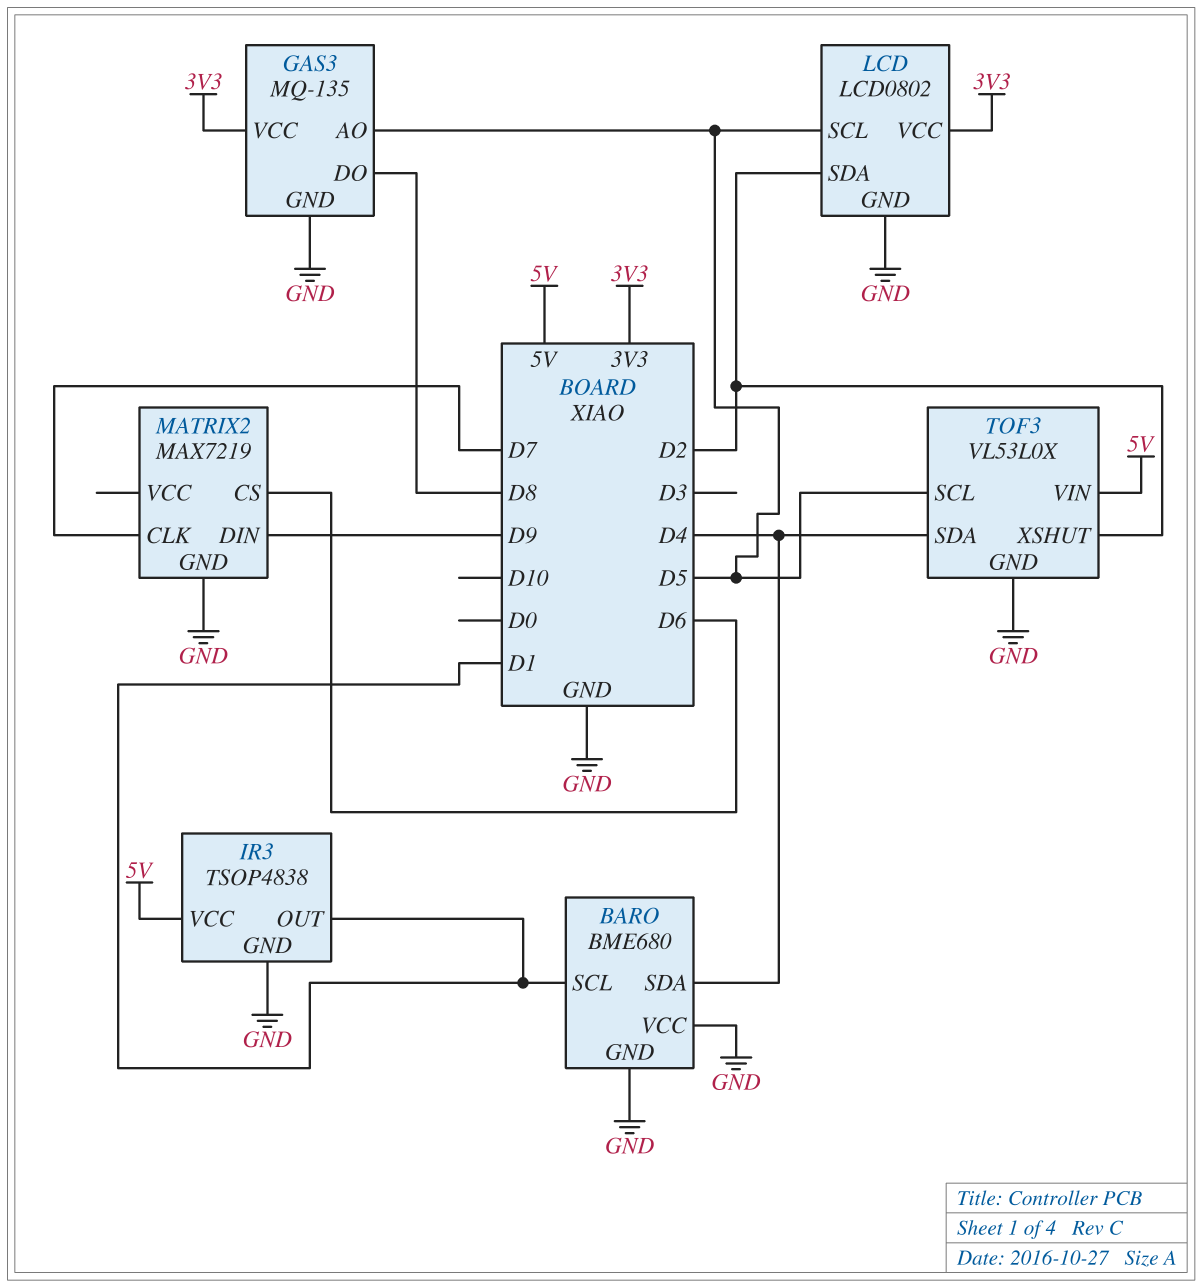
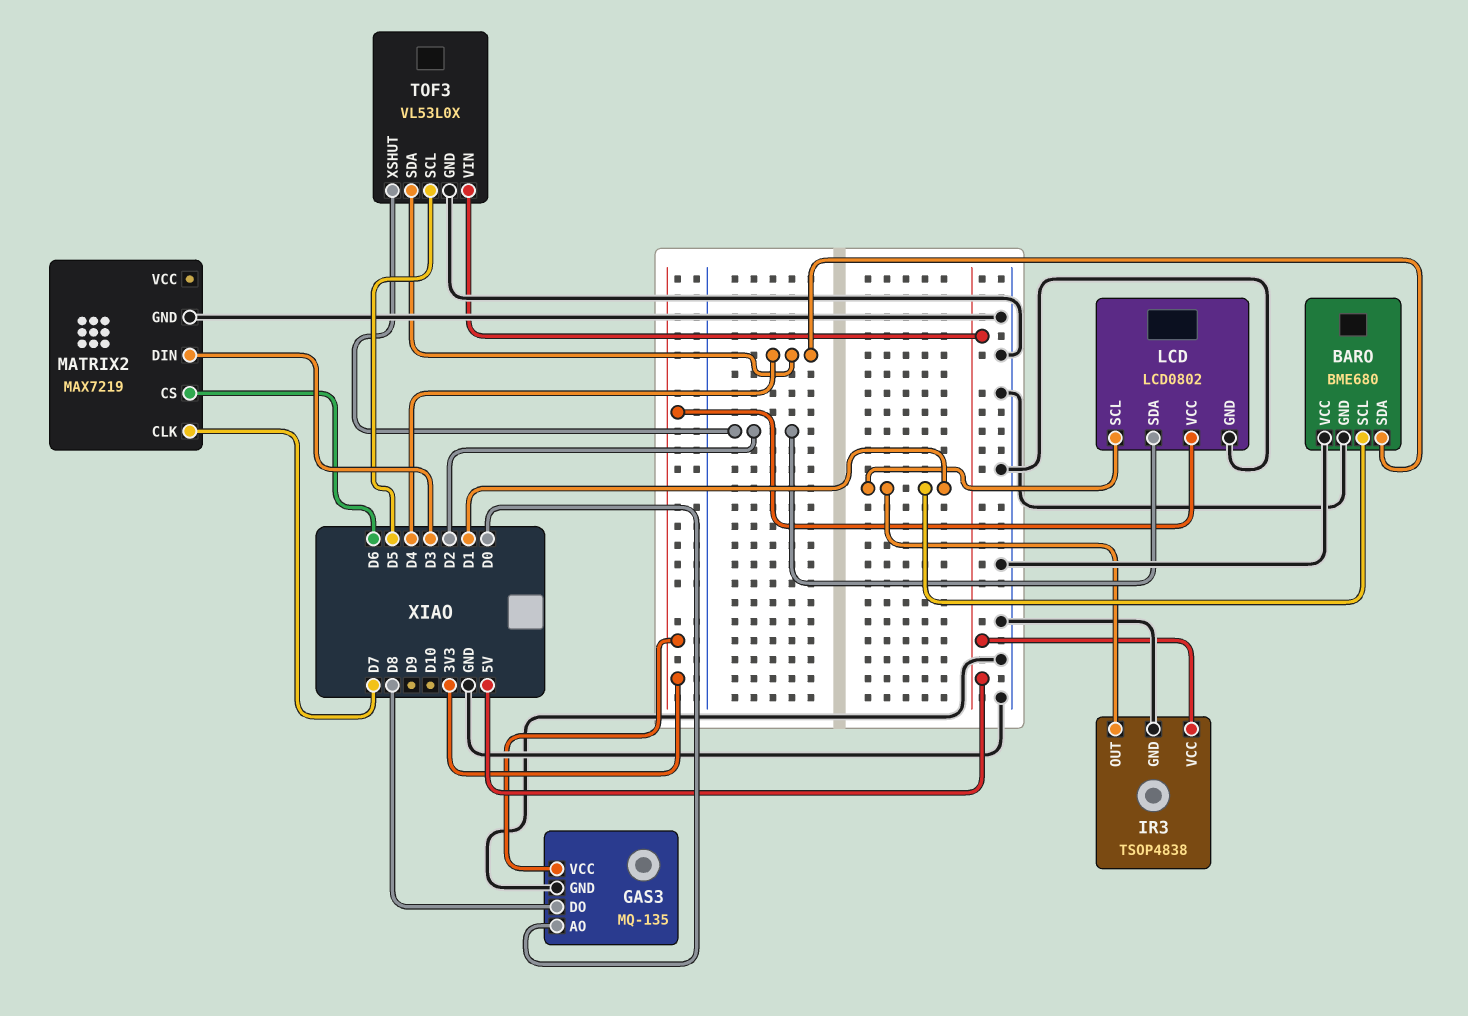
GAS3 pin AO: D5 -> D0
LCD pin SCL: D5 -> D1
MATRIX2 pin DIN: D9 -> D3

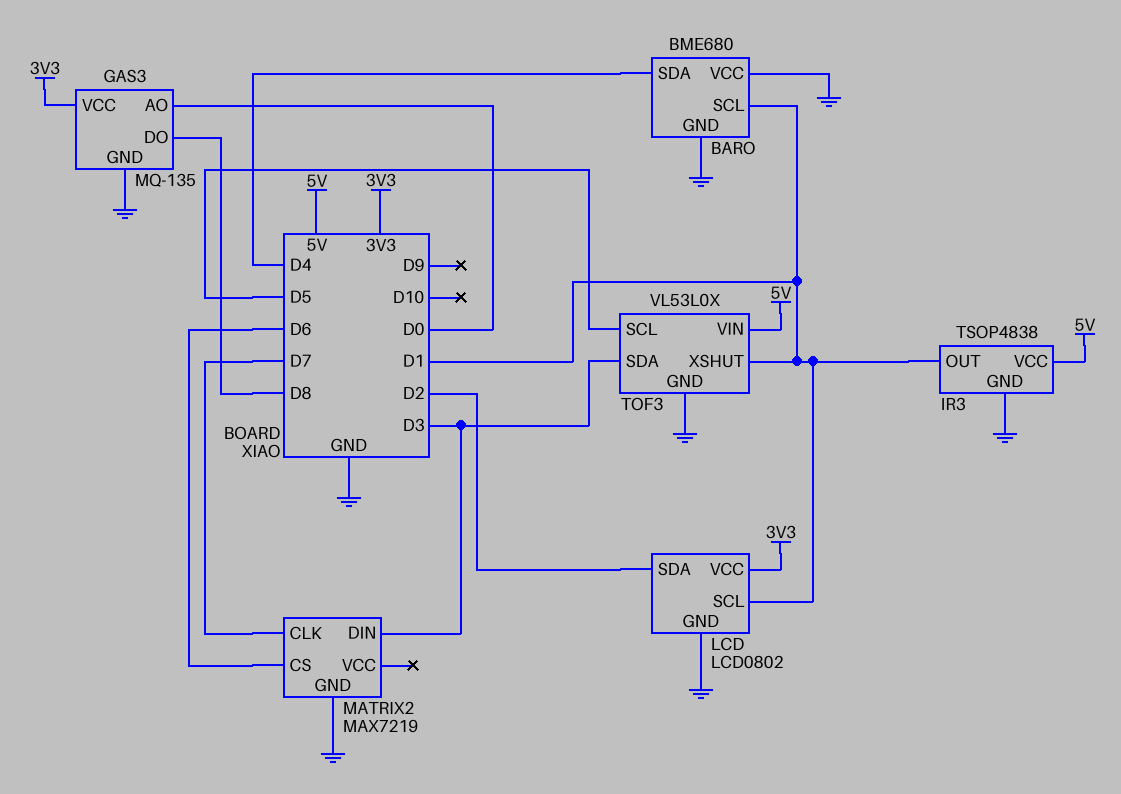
TOF3 pin SDA: D4 -> D3
TOF3 pin XSHUT: D2 -> D1

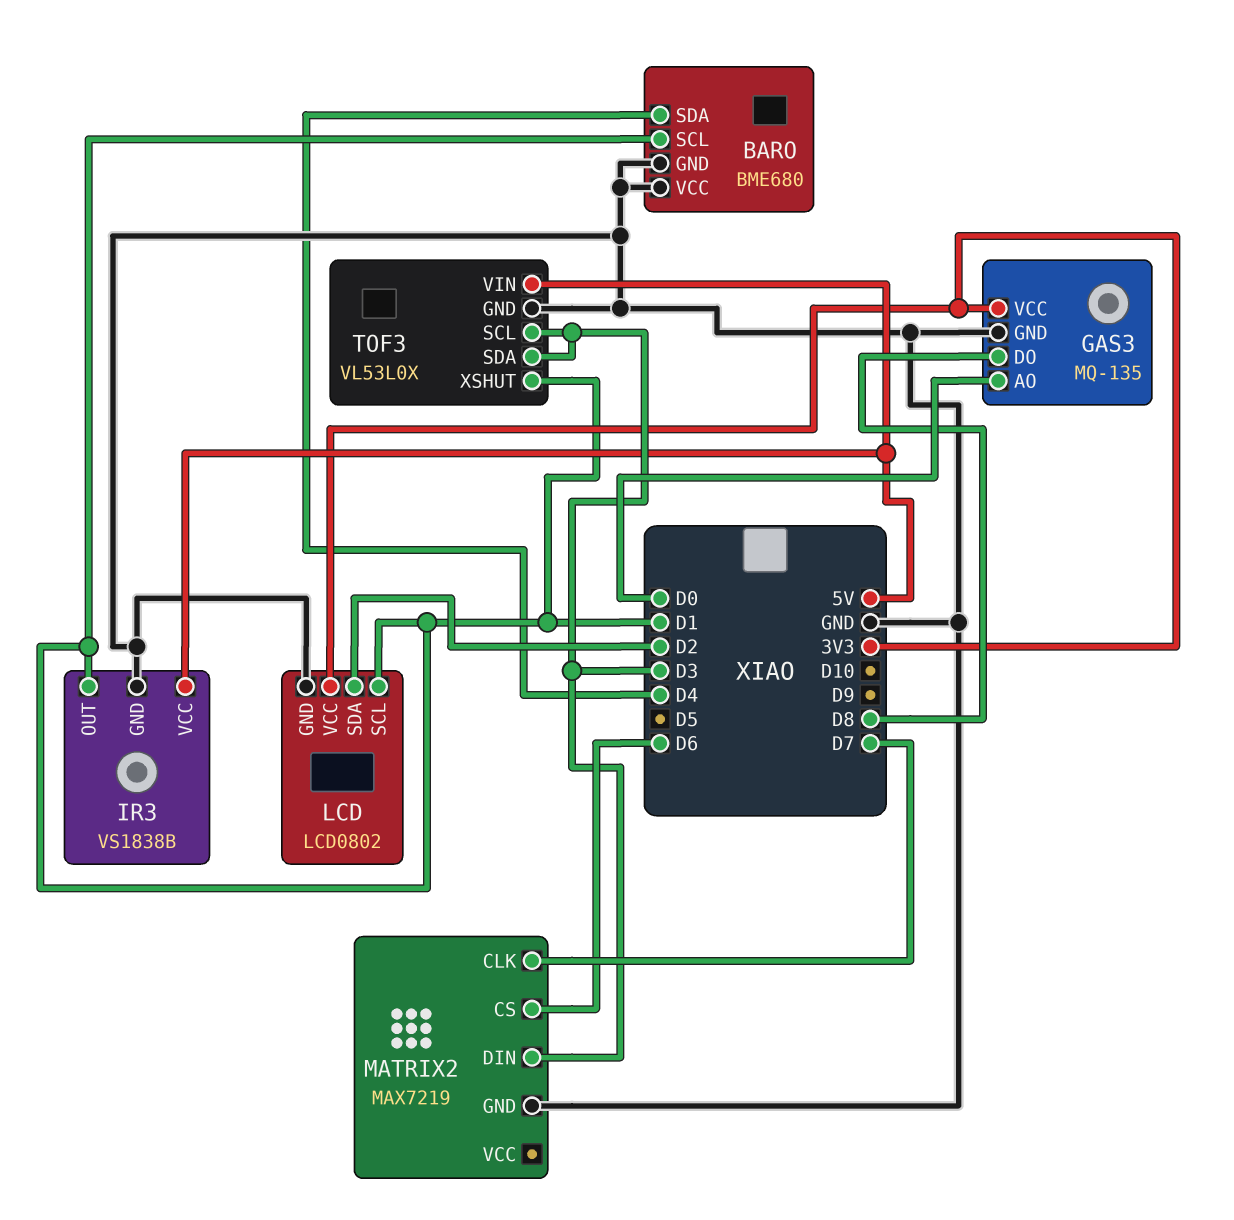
IR3: TSOP4838 -> VS1838B
TOF3 pin SCL: D5 -> D3

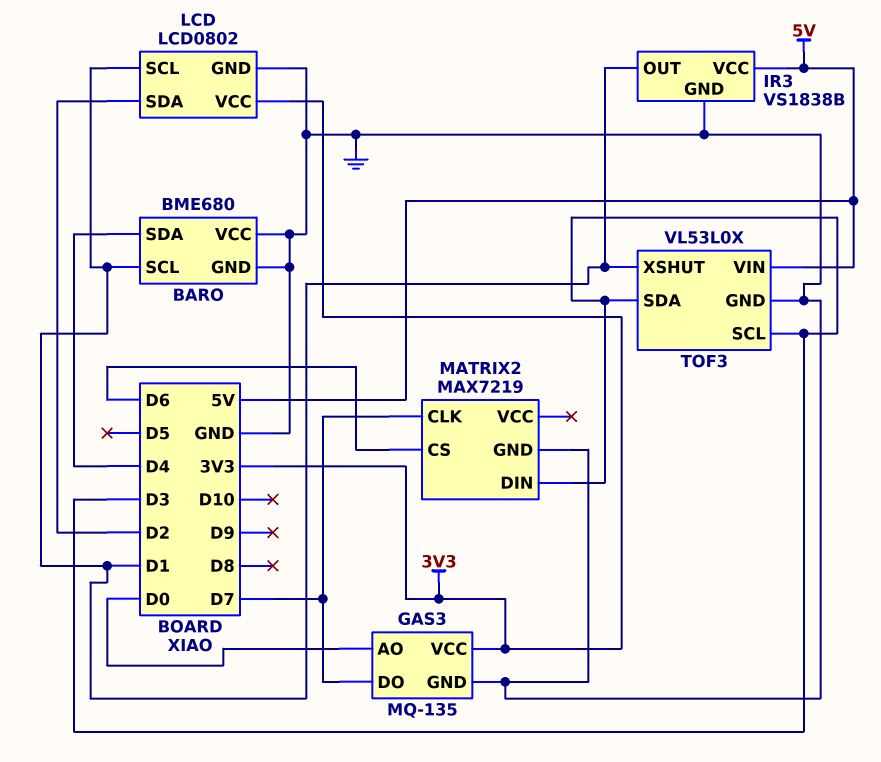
GAS3 pin DO: D8 -> D7

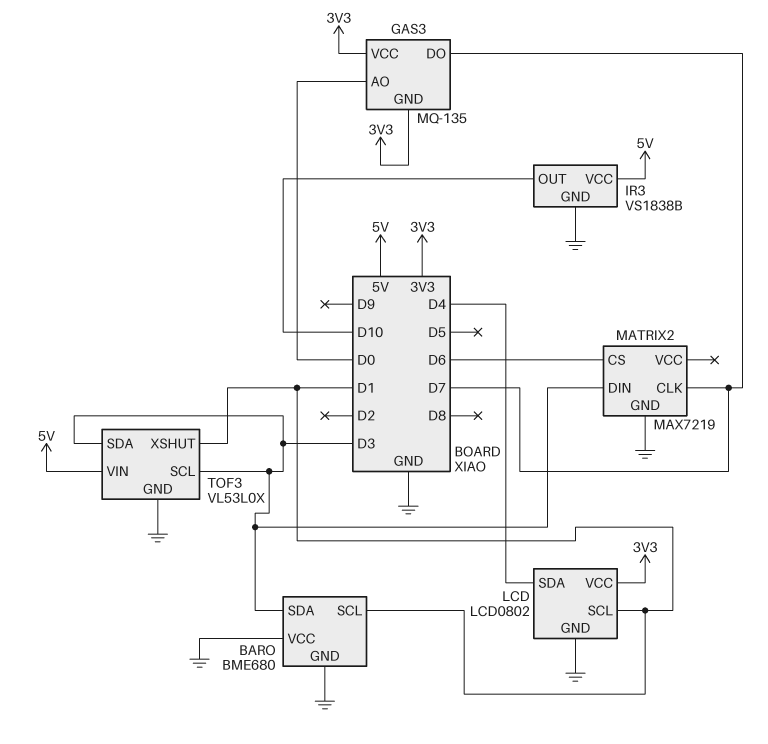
BARO pin SDA: D4 -> D3
GAS3 pin GND: GND -> 3V3
IR3 pin OUT: D1 -> D10
LCD pin SDA: D2 -> D4

